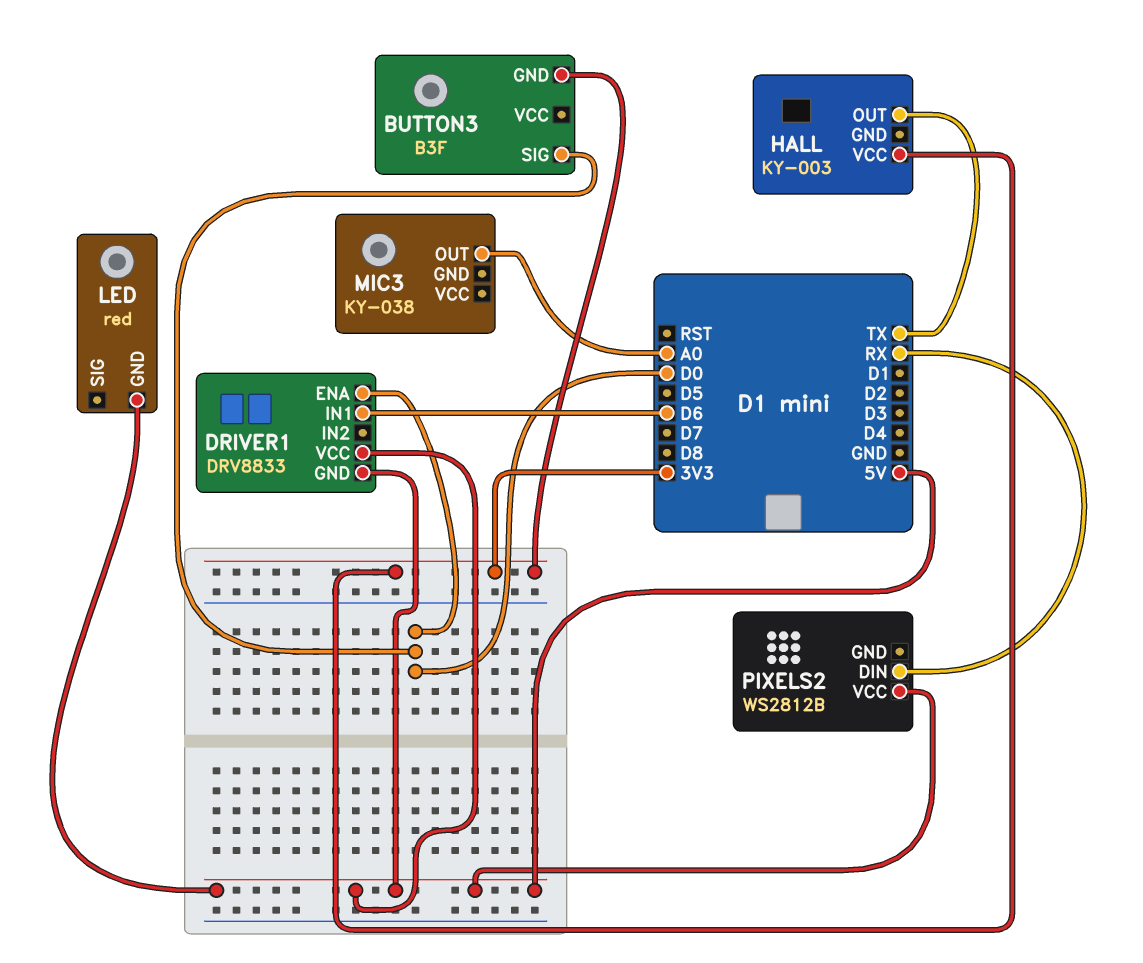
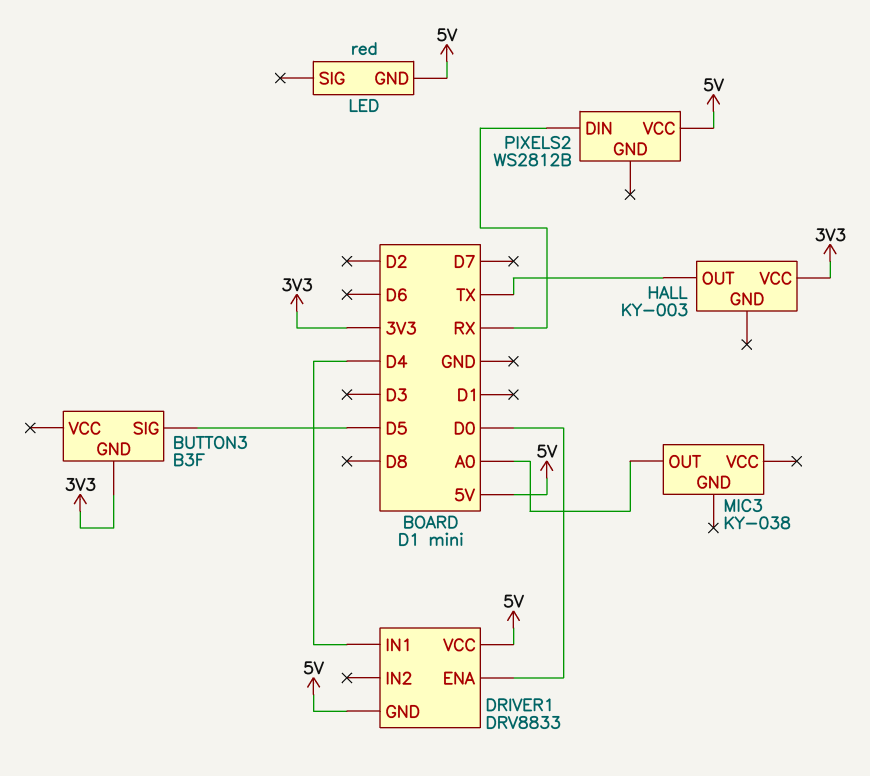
BUTTON3 pin SIG: D0 -> D5
DRIVER1 pin IN1: D6 -> D4

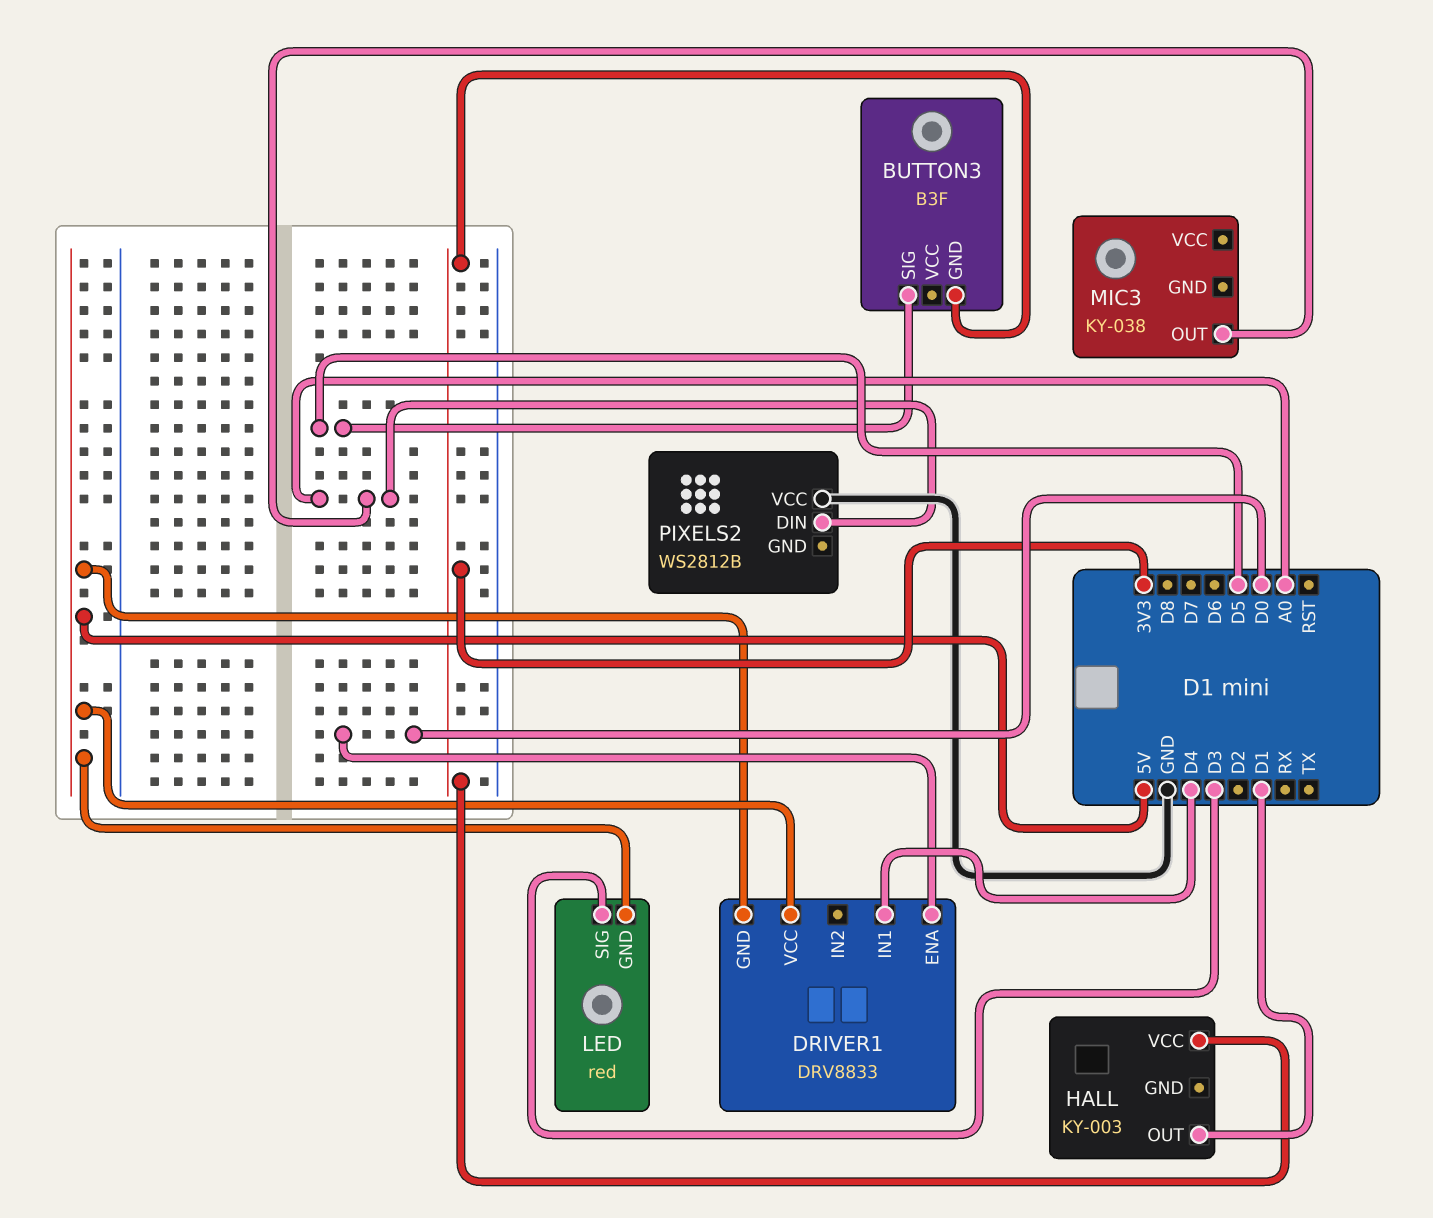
HALL pin OUT: TX -> D1
LED pin SIG: none -> D3
PIXELS2 pin DIN: RX -> A0
PIXELS2 pin VCC: 5V -> GND

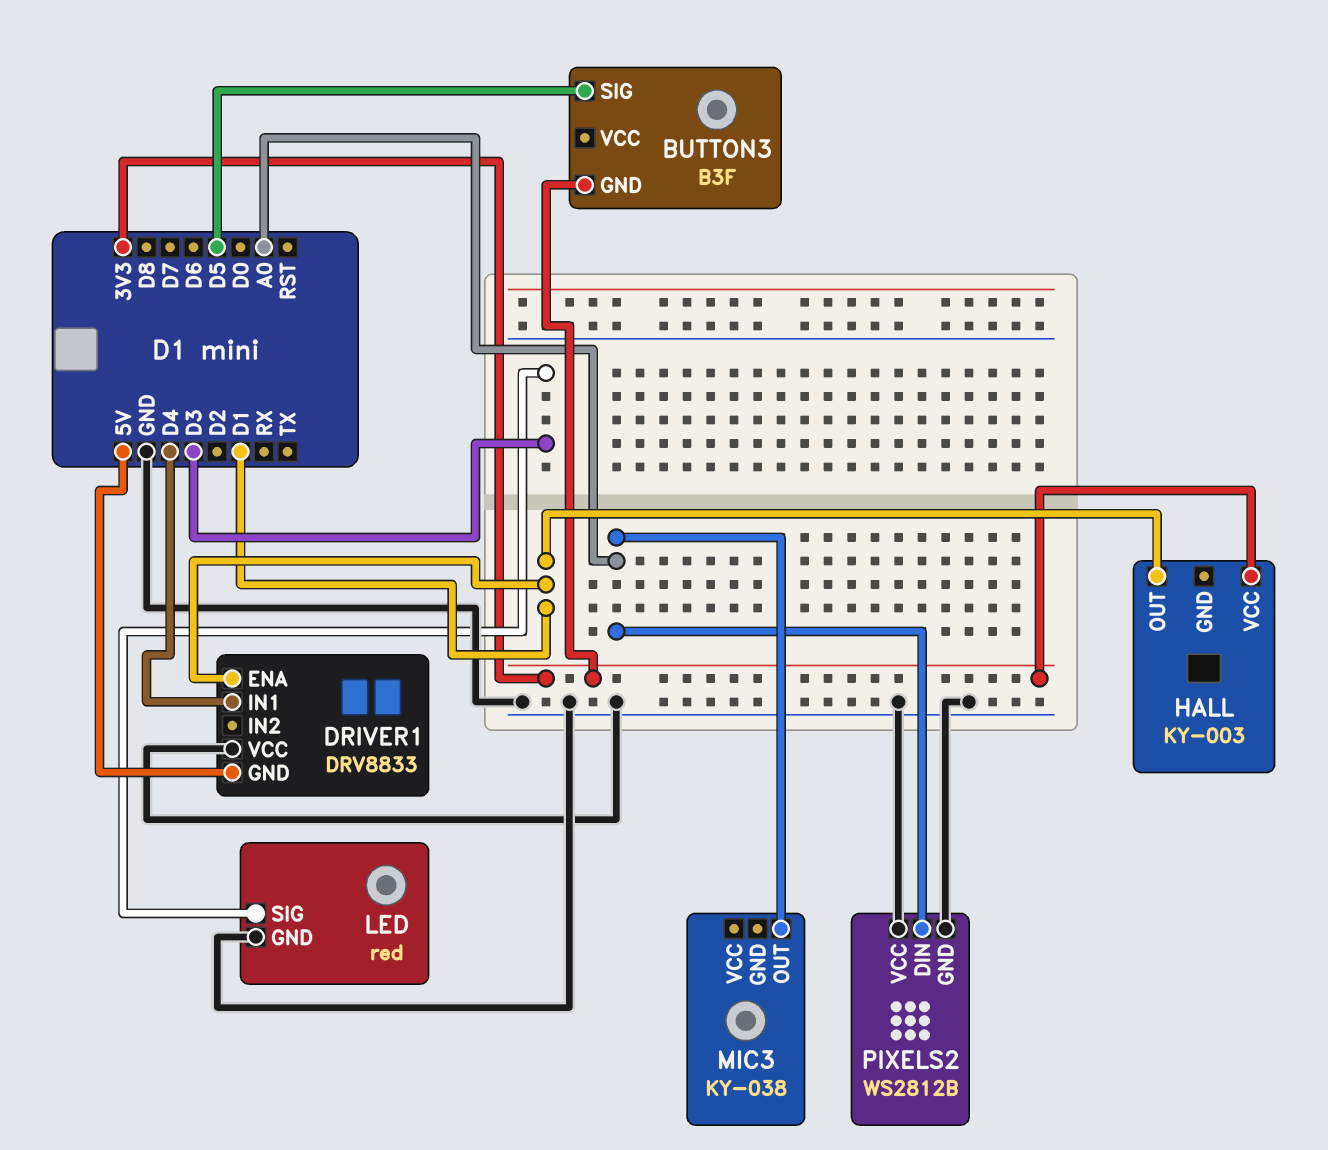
DRIVER1 pin ENA: D0 -> D1
DRIVER1 pin VCC: 5V -> GND
LED pin GND: 5V -> GND
PIXELS2 pin GND: none -> GND

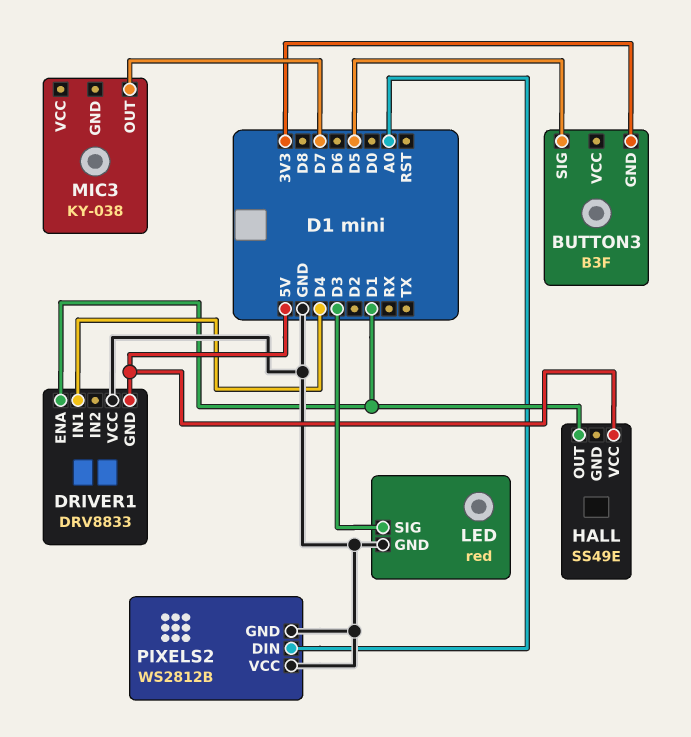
HALL: KY-003 -> SS49E
HALL pin VCC: 3V3 -> 5V
MIC3 pin OUT: A0 -> D7

